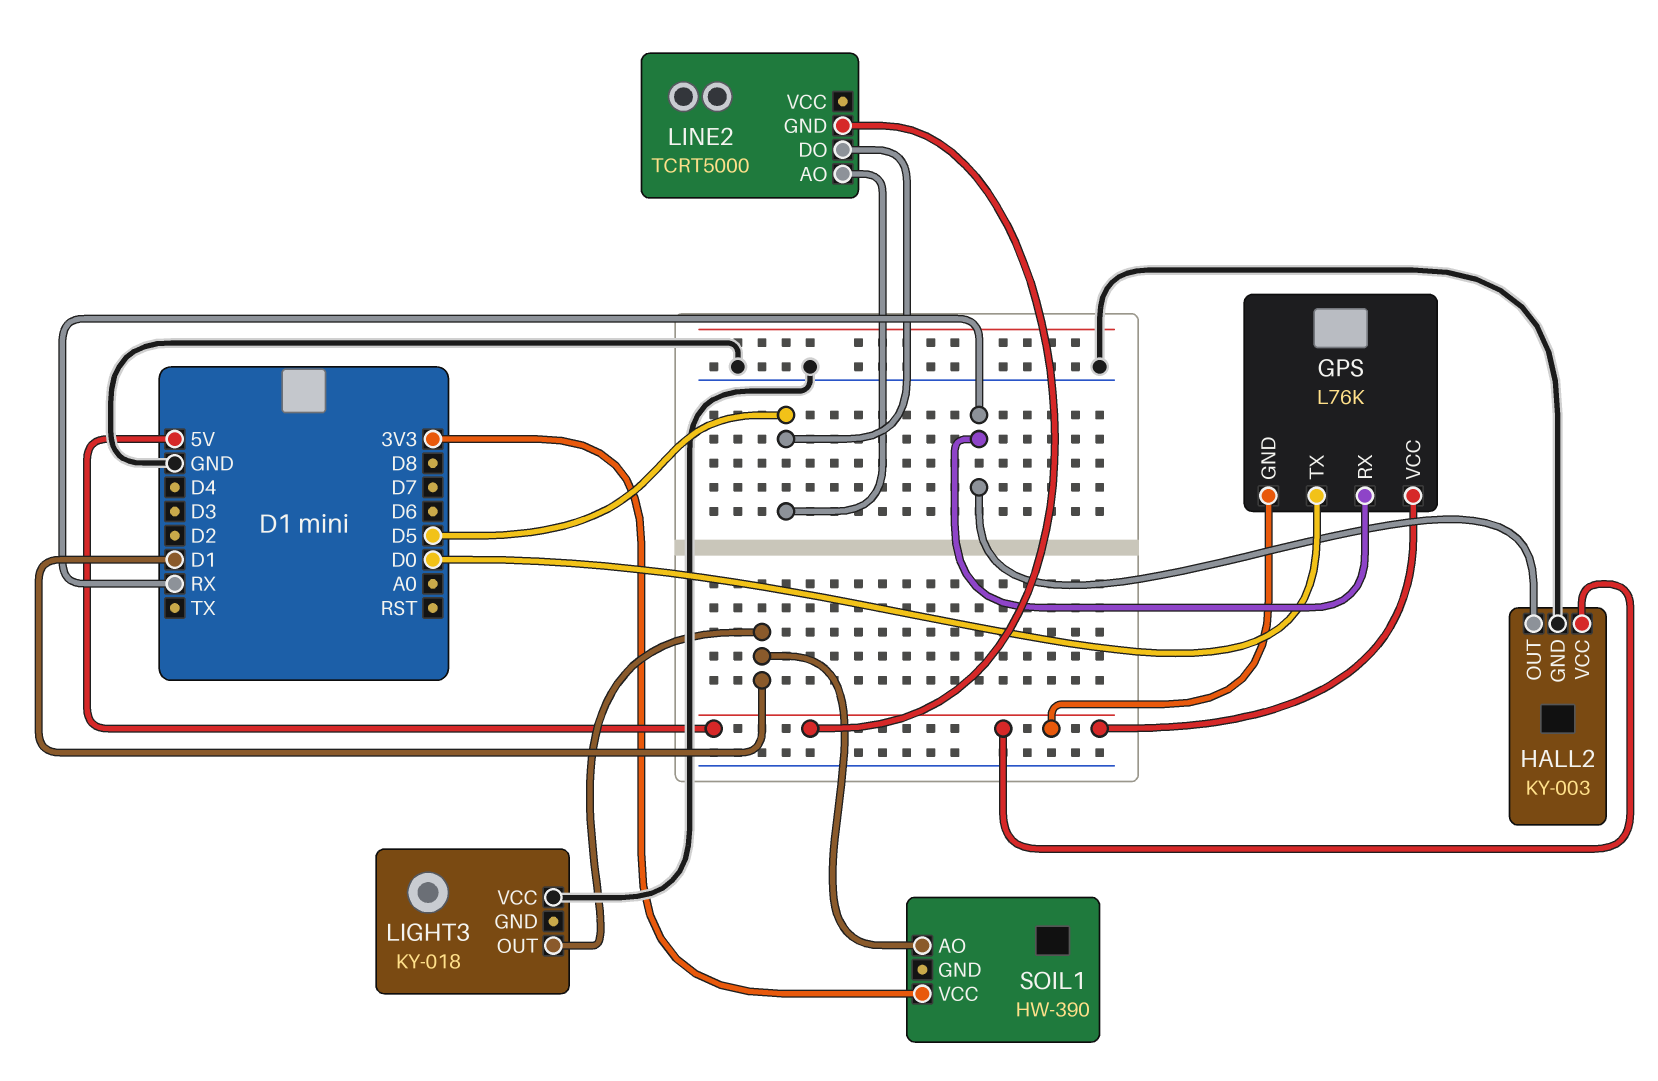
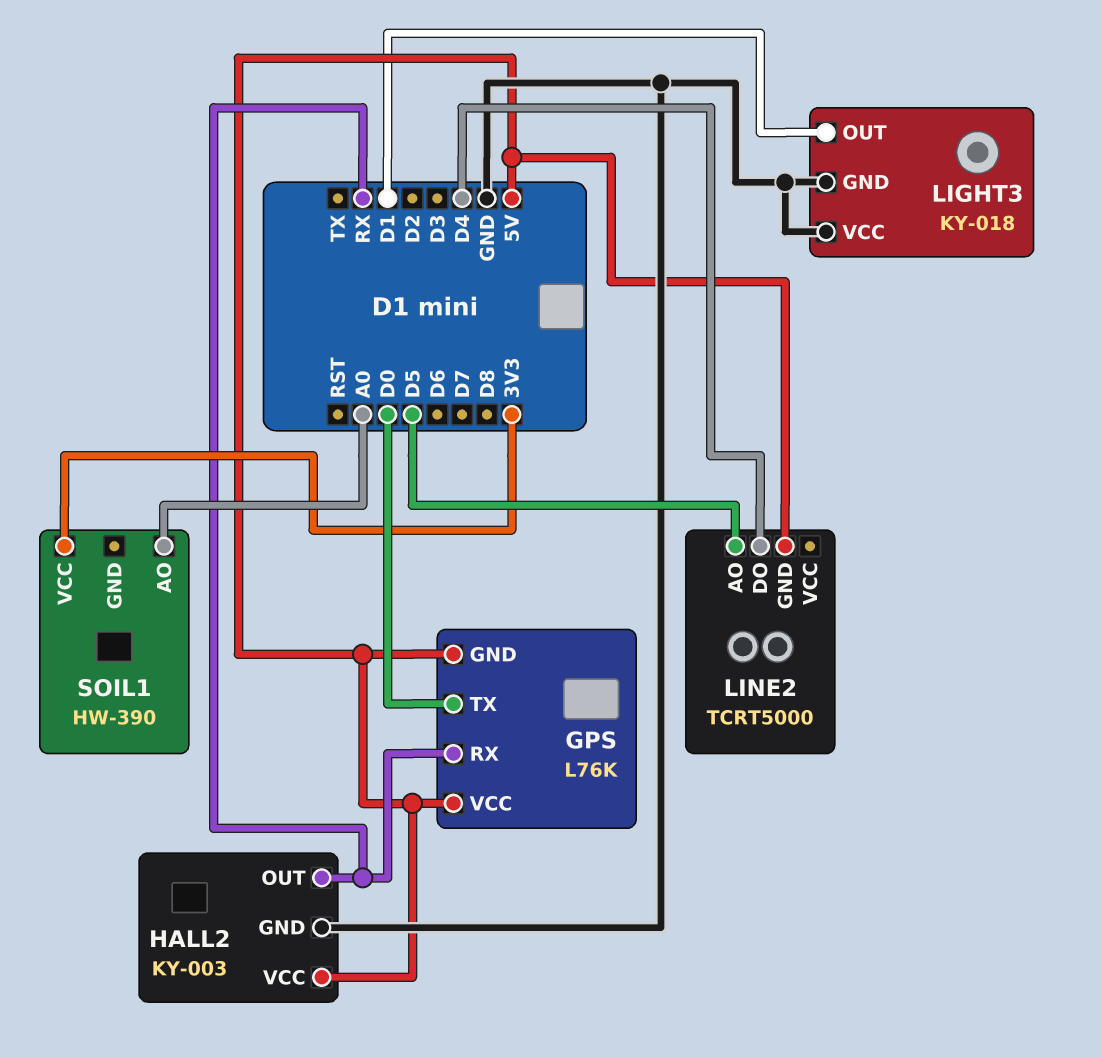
LIGHT3 pin GND: none -> GND
LINE2 pin DO: D5 -> D4
SOIL1 pin AO: D1 -> A0

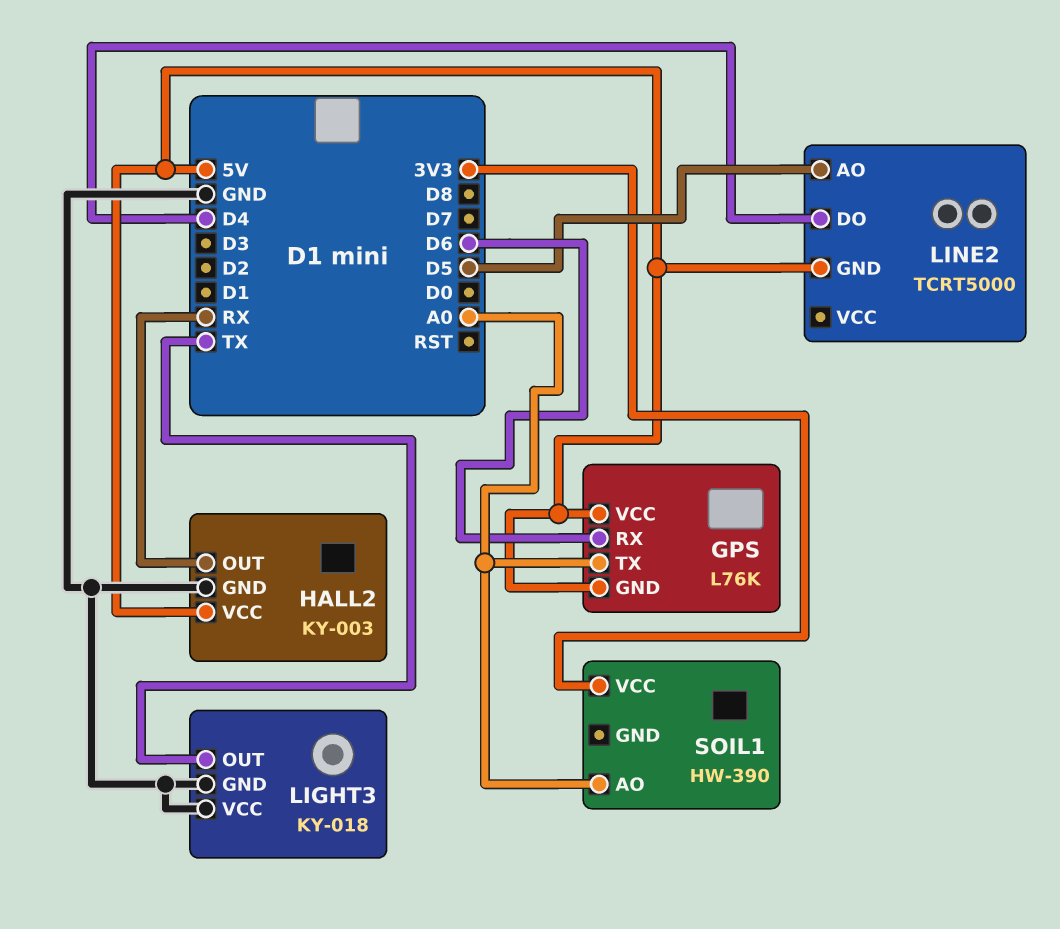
GPS pin RX: RX -> D6
GPS pin TX: D0 -> A0
LIGHT3 pin OUT: D1 -> TX

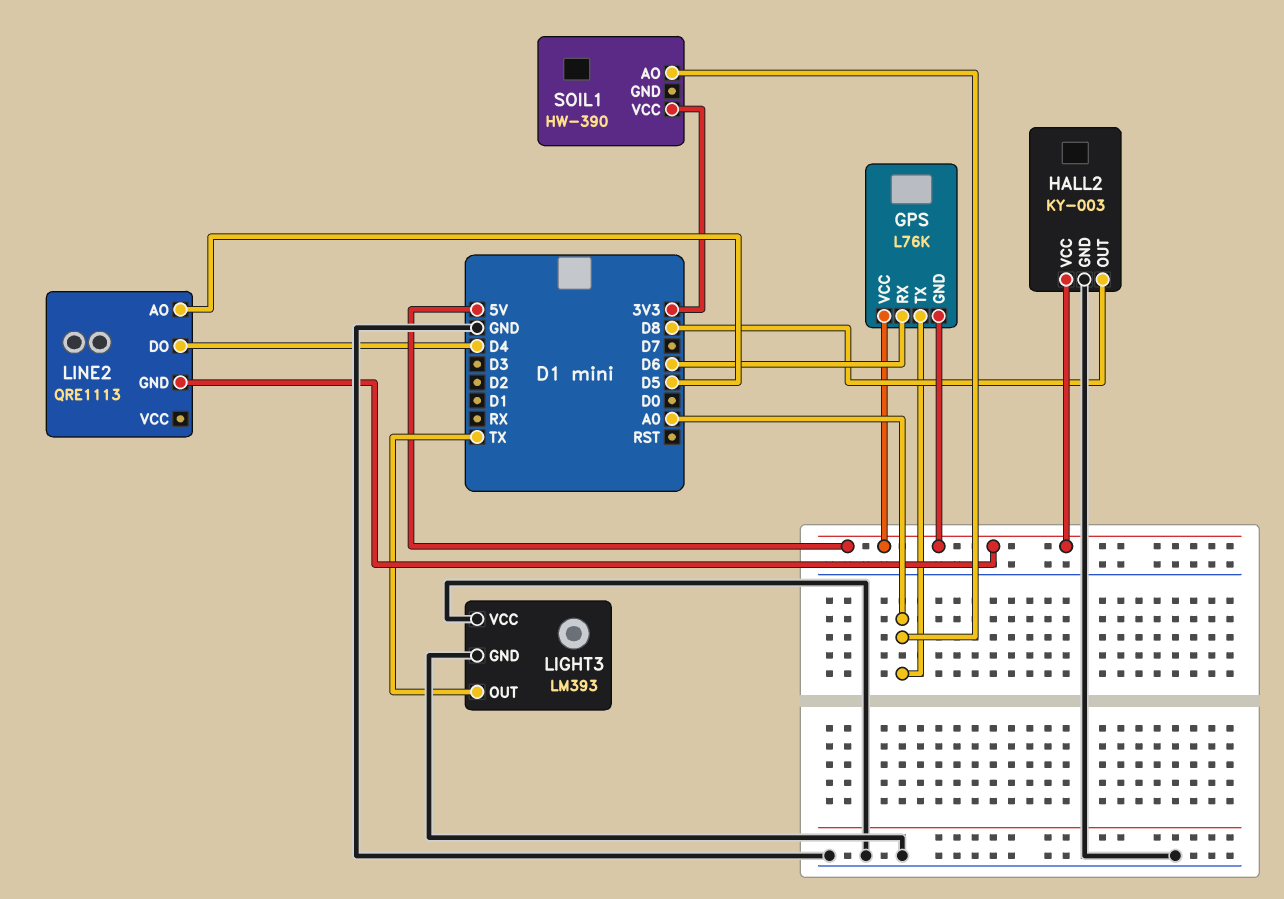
HALL2 pin OUT: RX -> D8
LIGHT3: KY-018 -> LM393
LINE2: TCRT5000 -> QRE1113

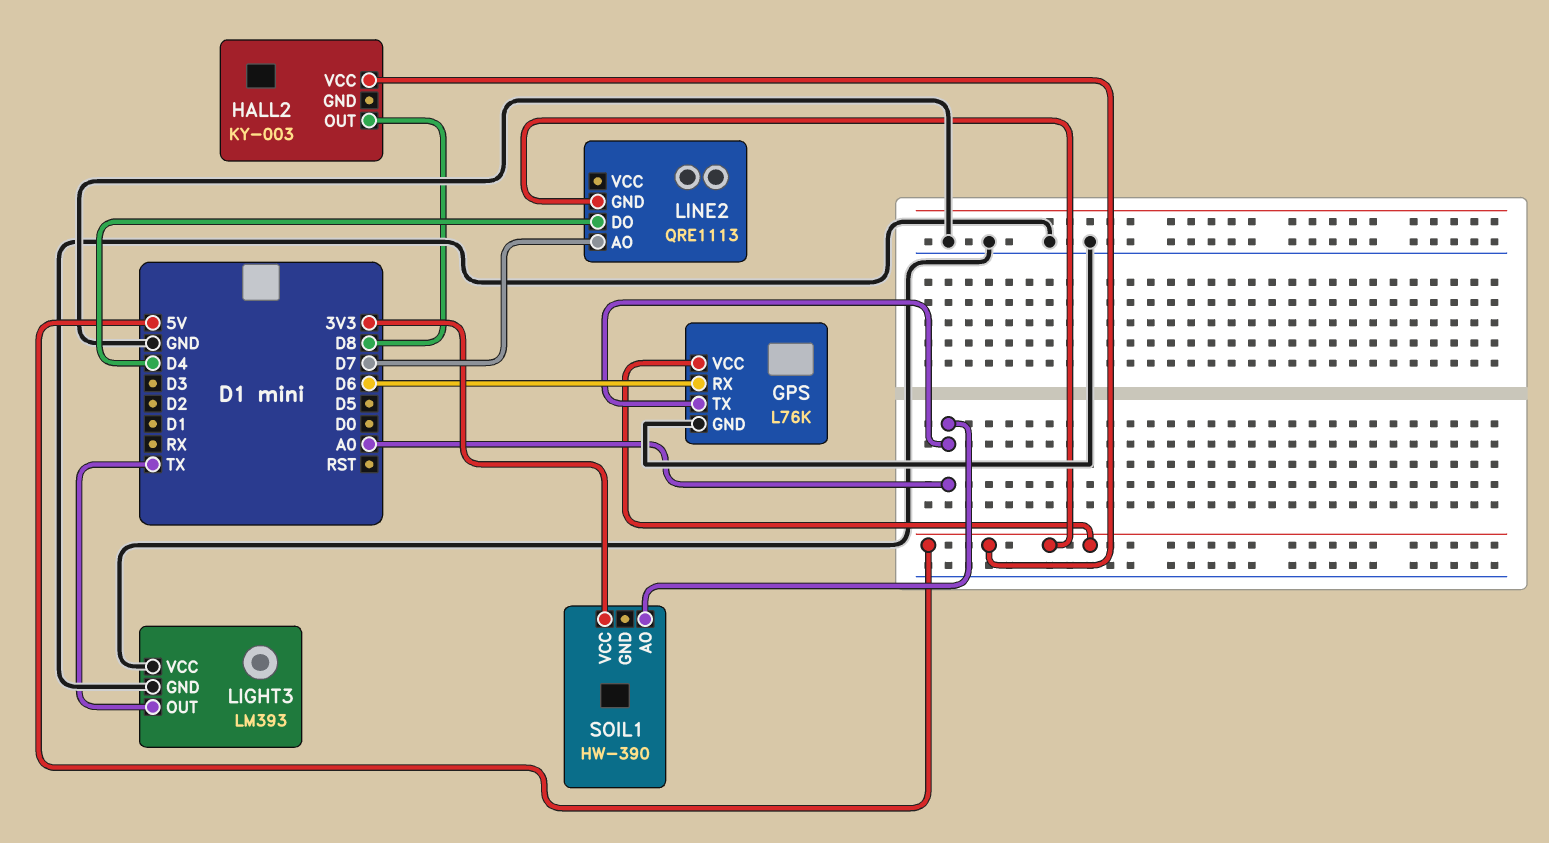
GPS pin GND: 5V -> GND
HALL2 pin GND: GND -> none
LINE2 pin AO: D5 -> D7

